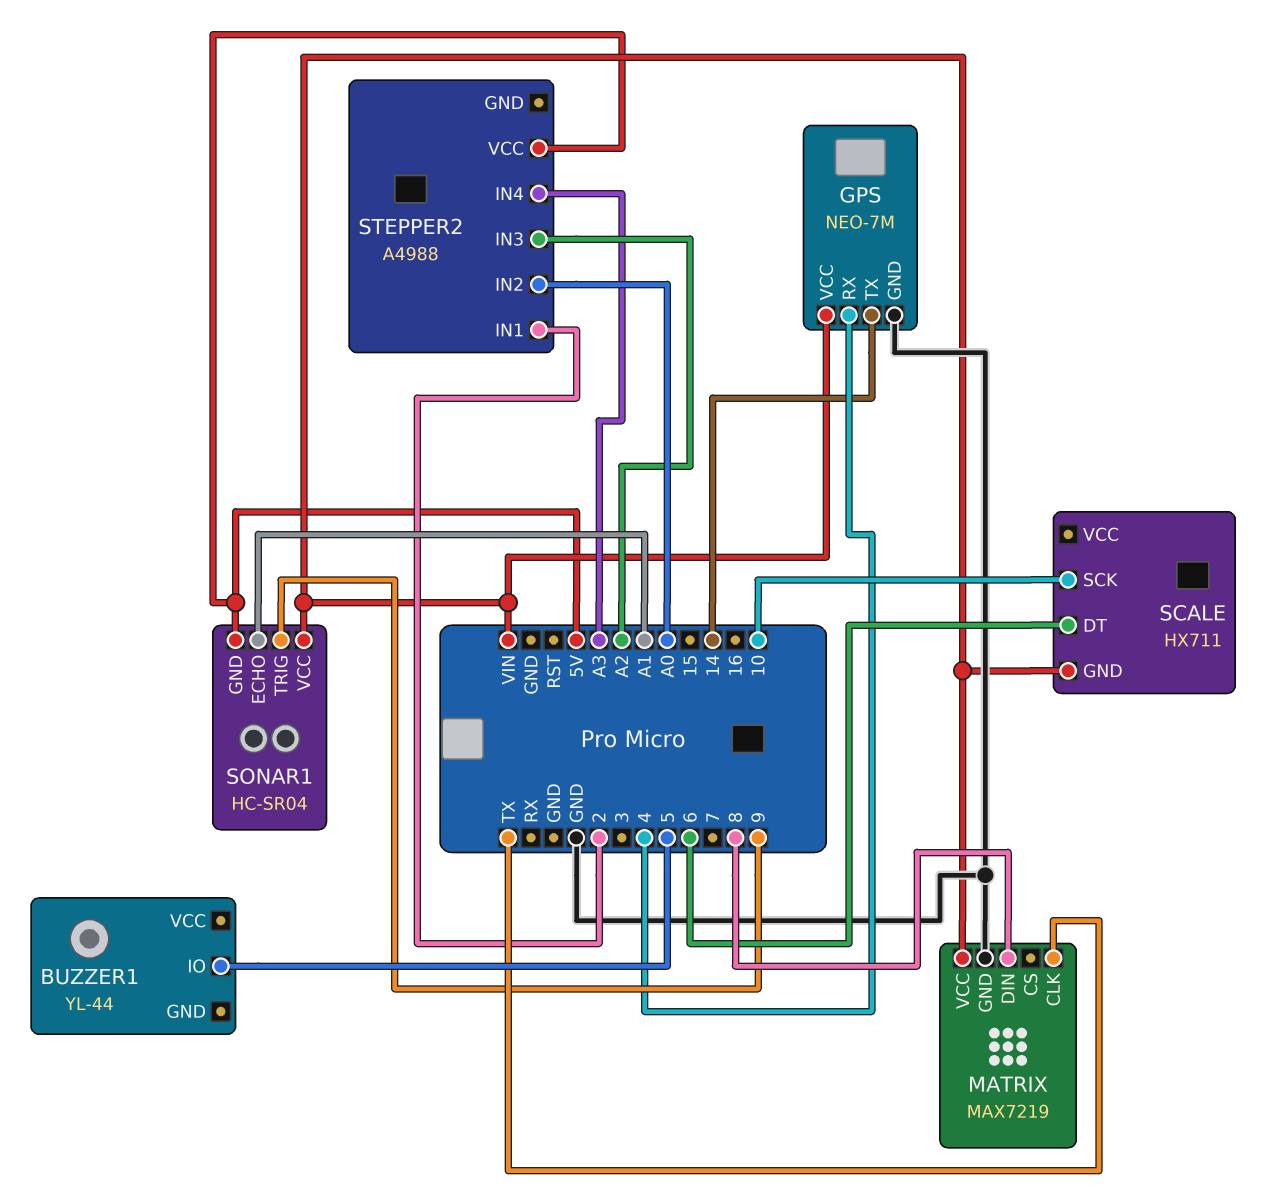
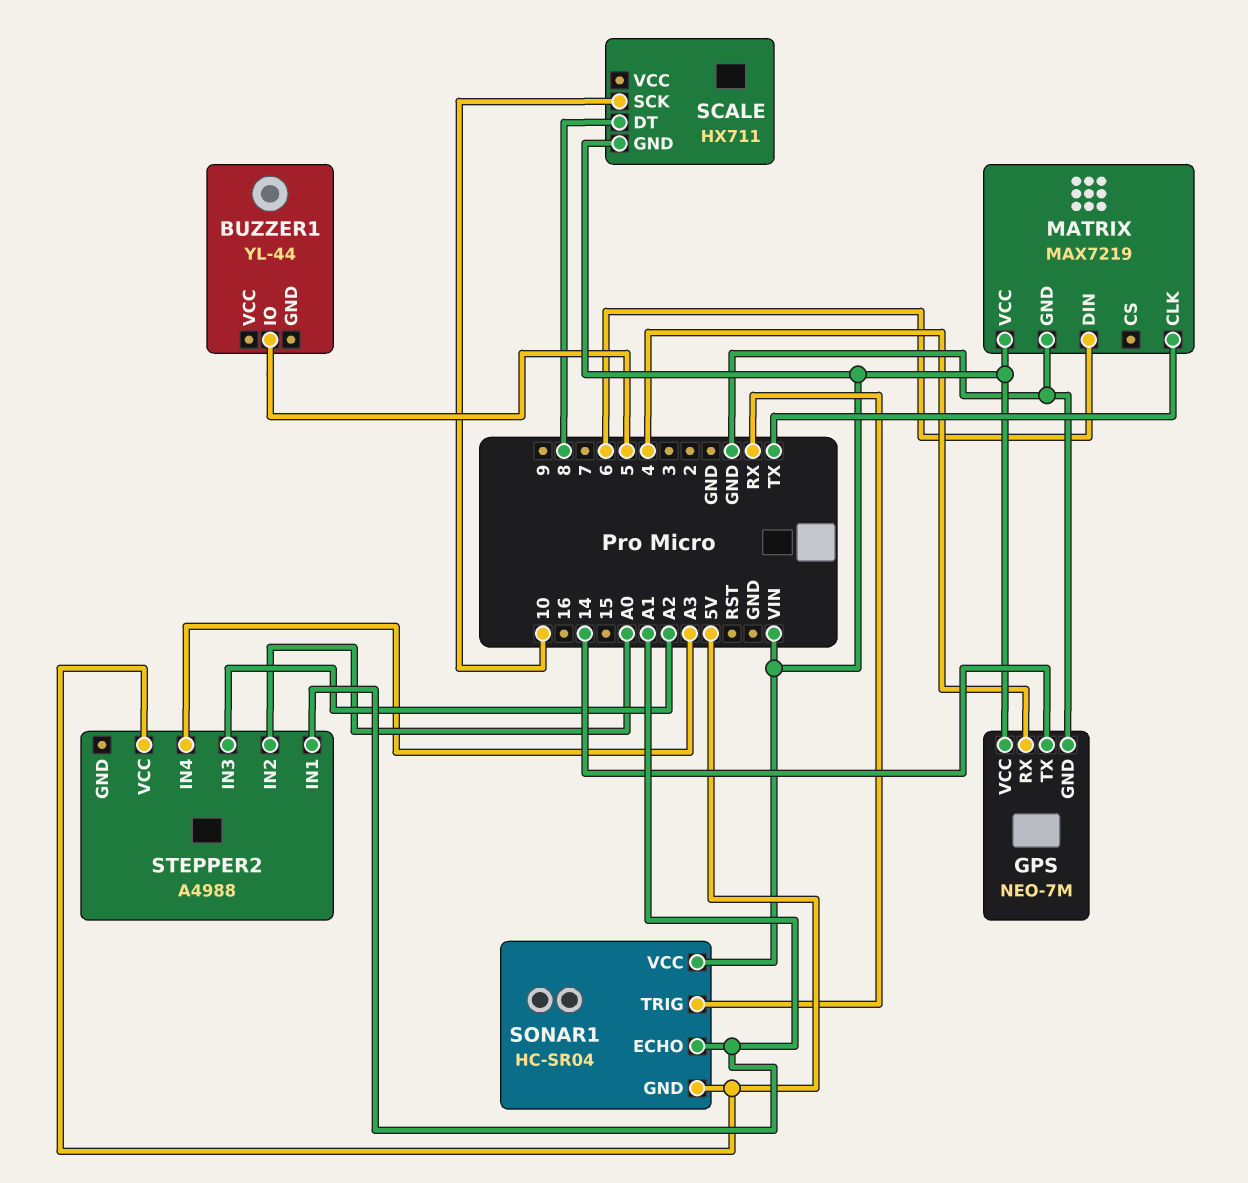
MATRIX pin DIN: 8 -> 6
SCALE pin DT: 6 -> 8
SONAR1 pin TRIG: 9 -> RX
STEPPER2 pin IN1: 2 -> A1

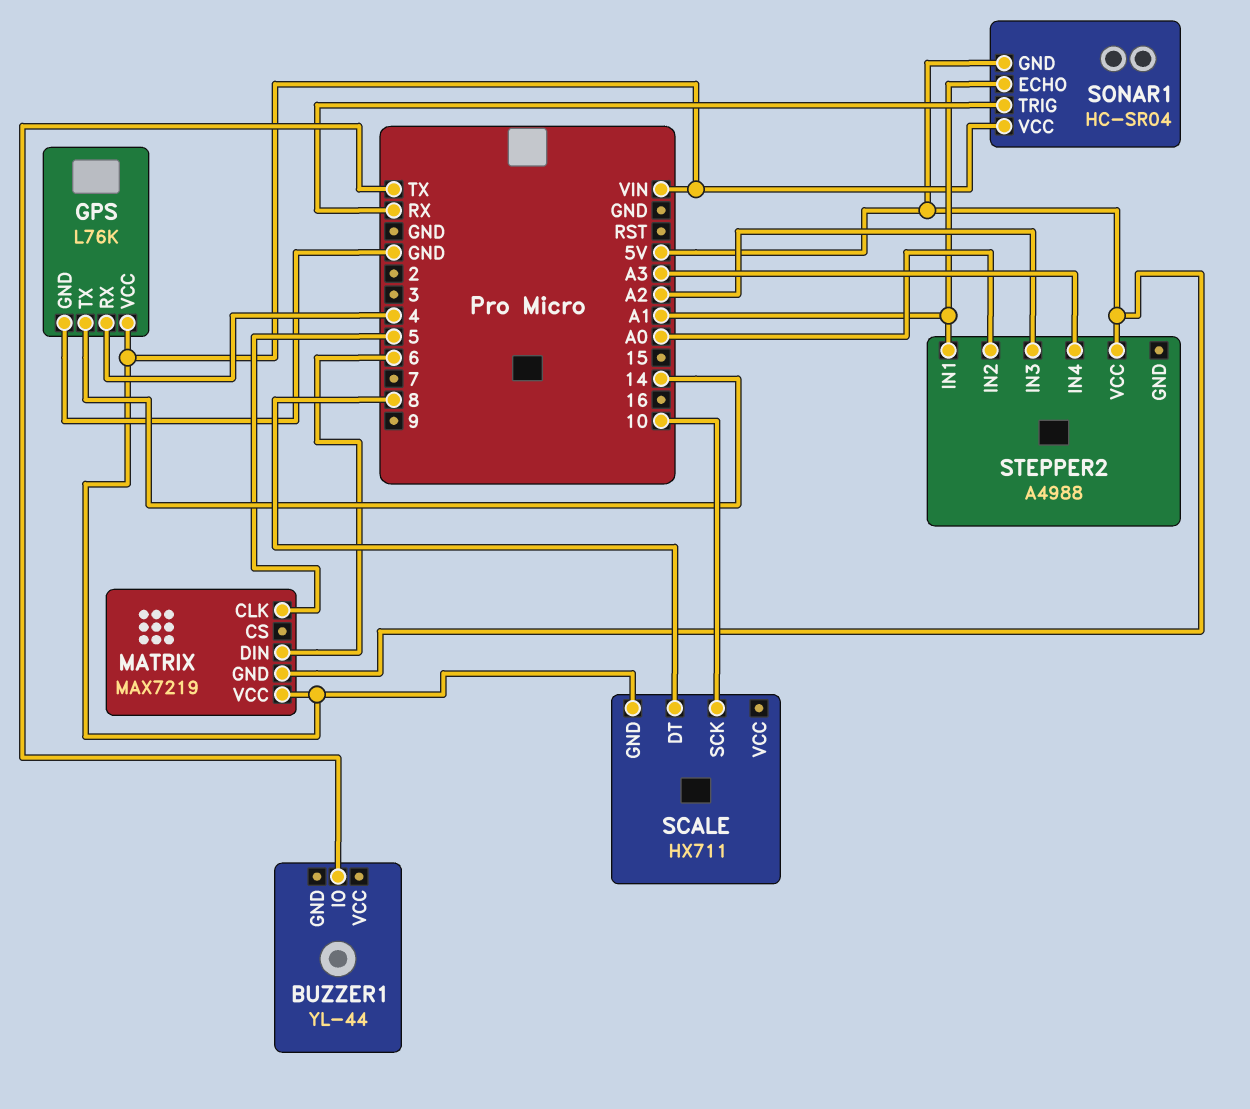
BUZZER1 pin IO: 5 -> TX
GPS: NEO-7M -> L76K
MATRIX pin CLK: TX -> 5
MATRIX pin GND: GND -> 5V

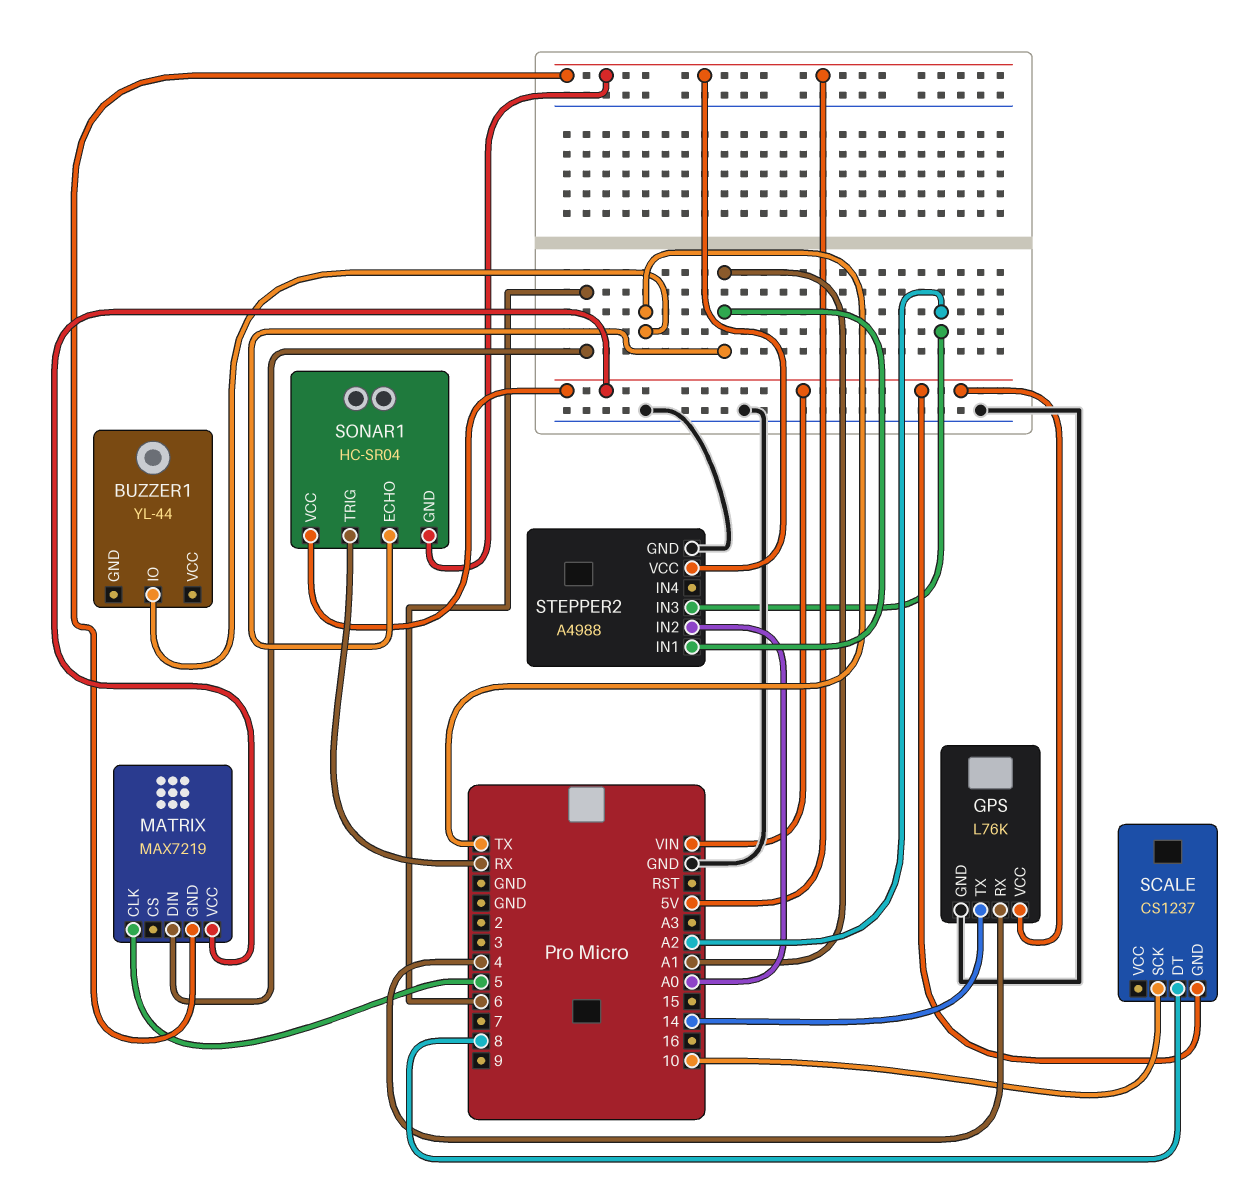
SCALE: HX711 -> CS1237
STEPPER2 pin GND: none -> GND
STEPPER2 pin IN4: A3 -> none

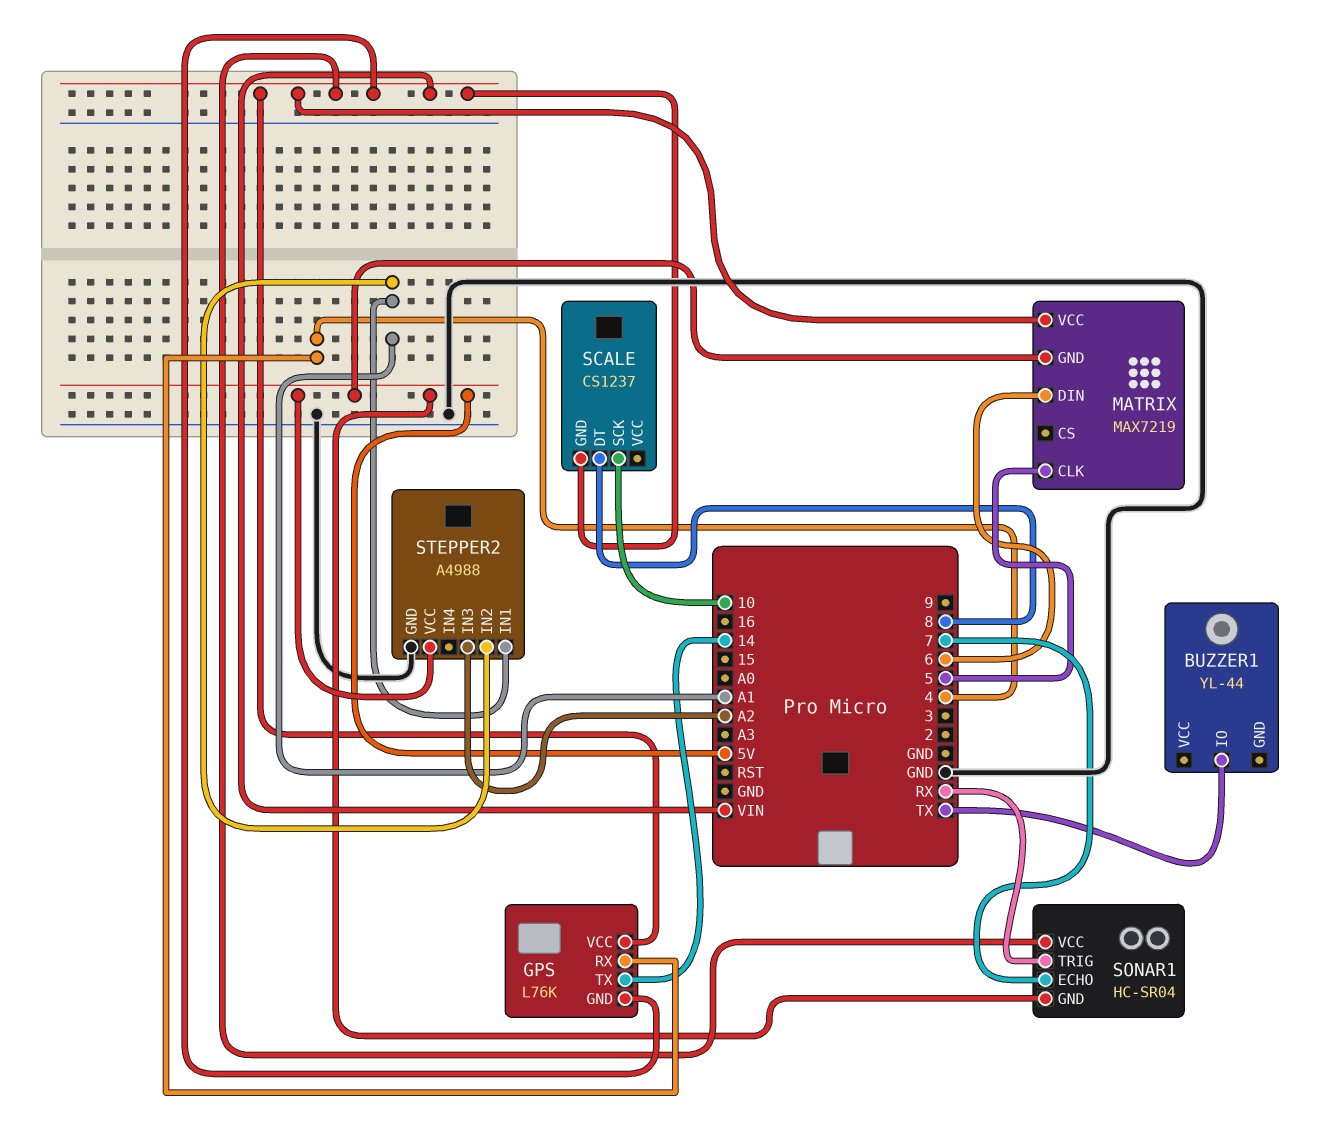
GPS pin GND: GND -> VIN
SONAR1 pin ECHO: A1 -> 7
STEPPER2 pin IN2: A0 -> A1

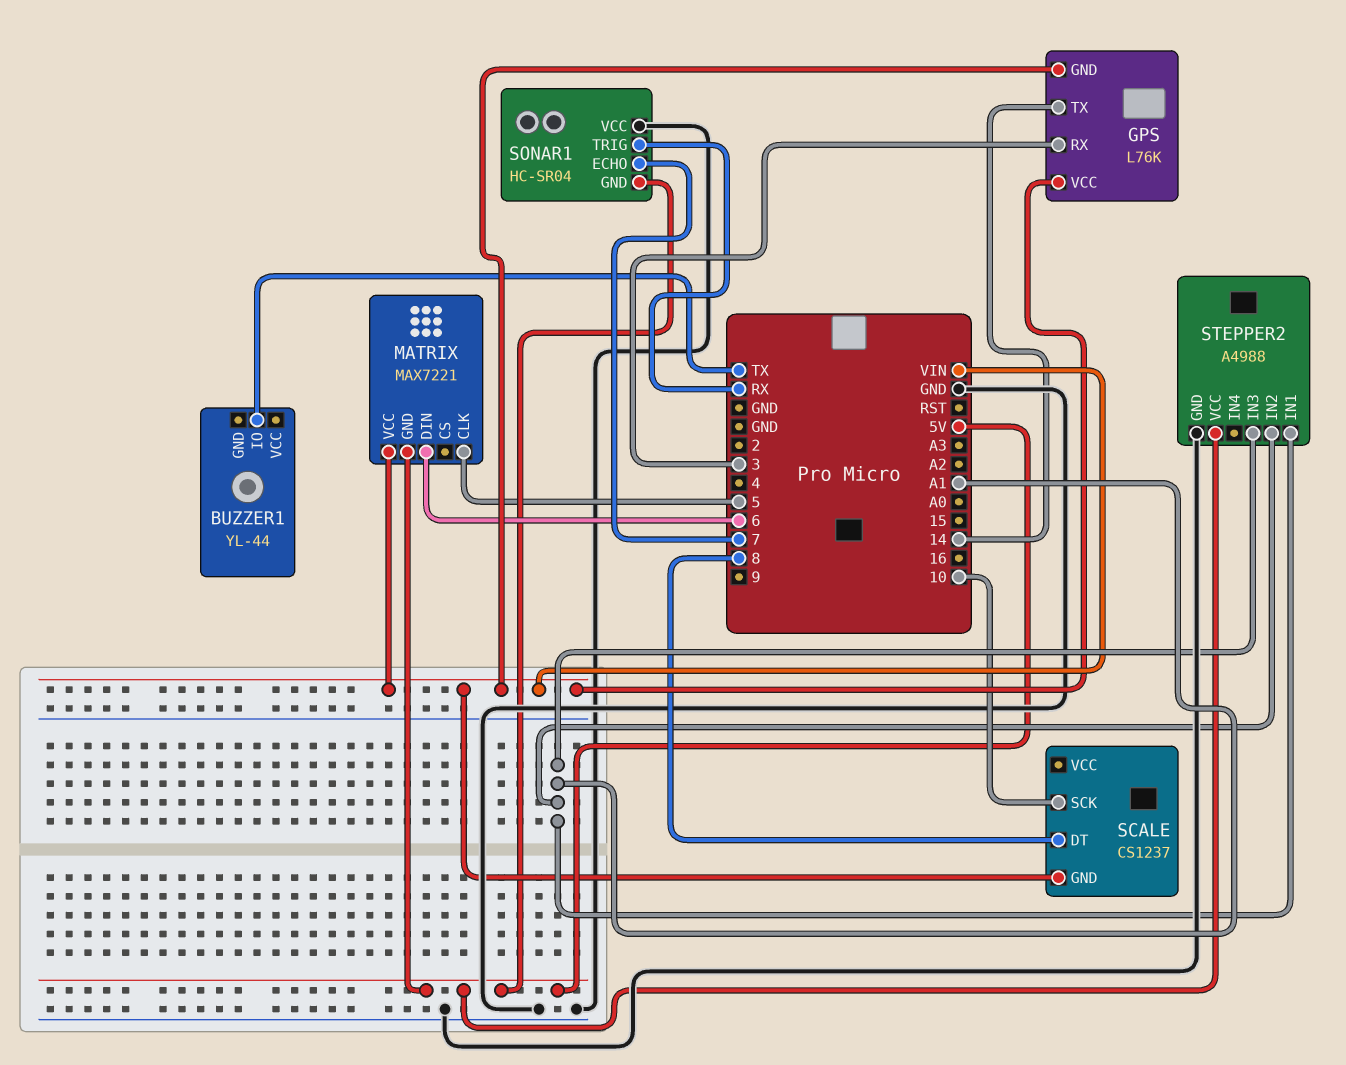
GPS pin RX: 4 -> 3
MATRIX: MAX7219 -> MAX7221
SONAR1 pin VCC: VIN -> GND
STEPPER2 pin IN3: A2 -> A1

